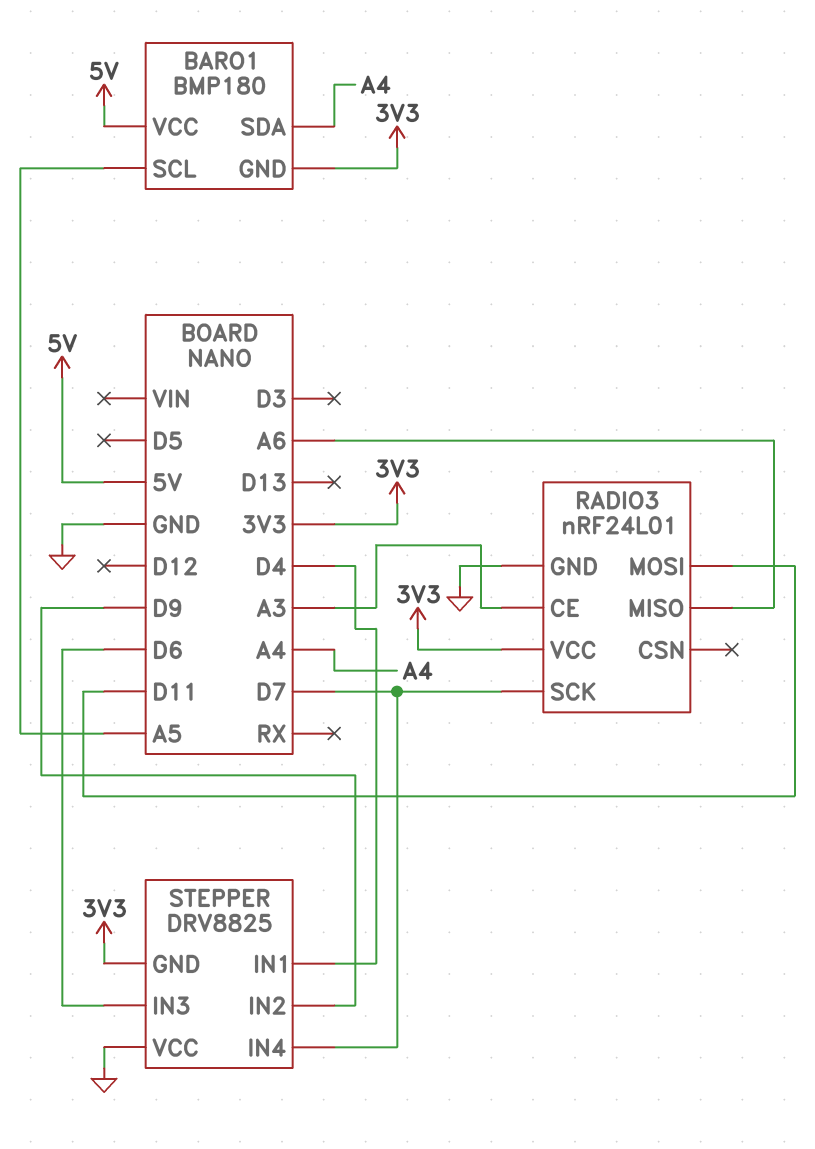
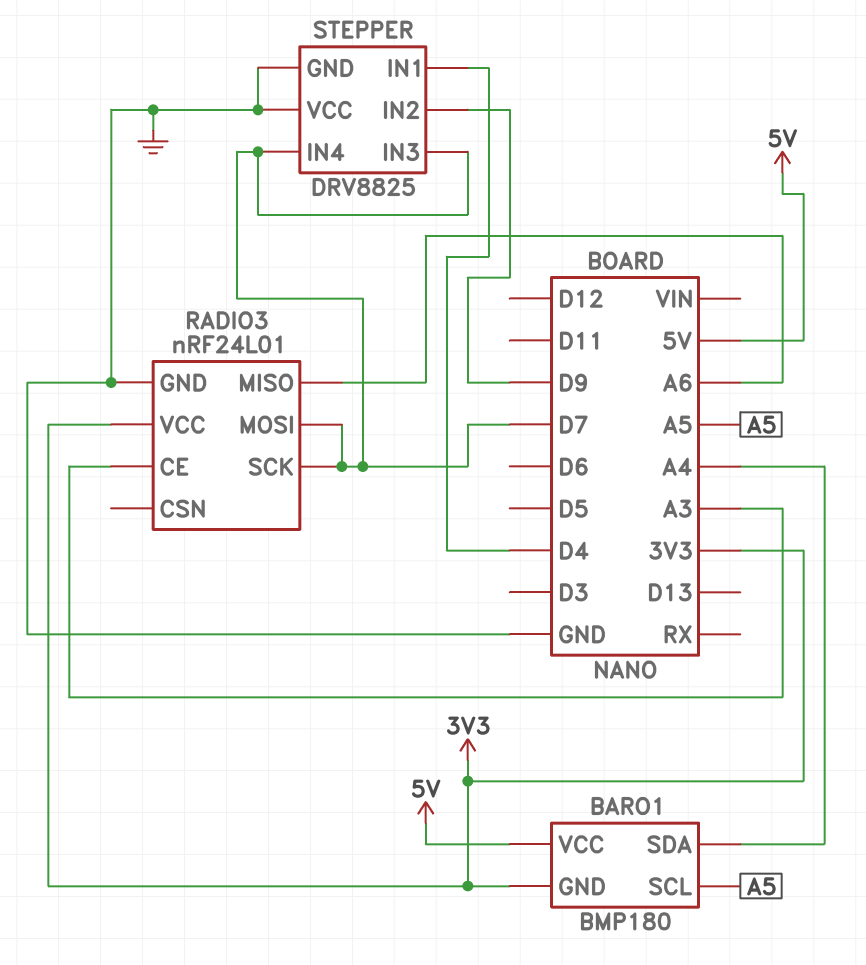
RADIO3 pin MOSI: D11 -> D7
STEPPER pin GND: 3V3 -> GND
STEPPER pin IN3: D6 -> D7

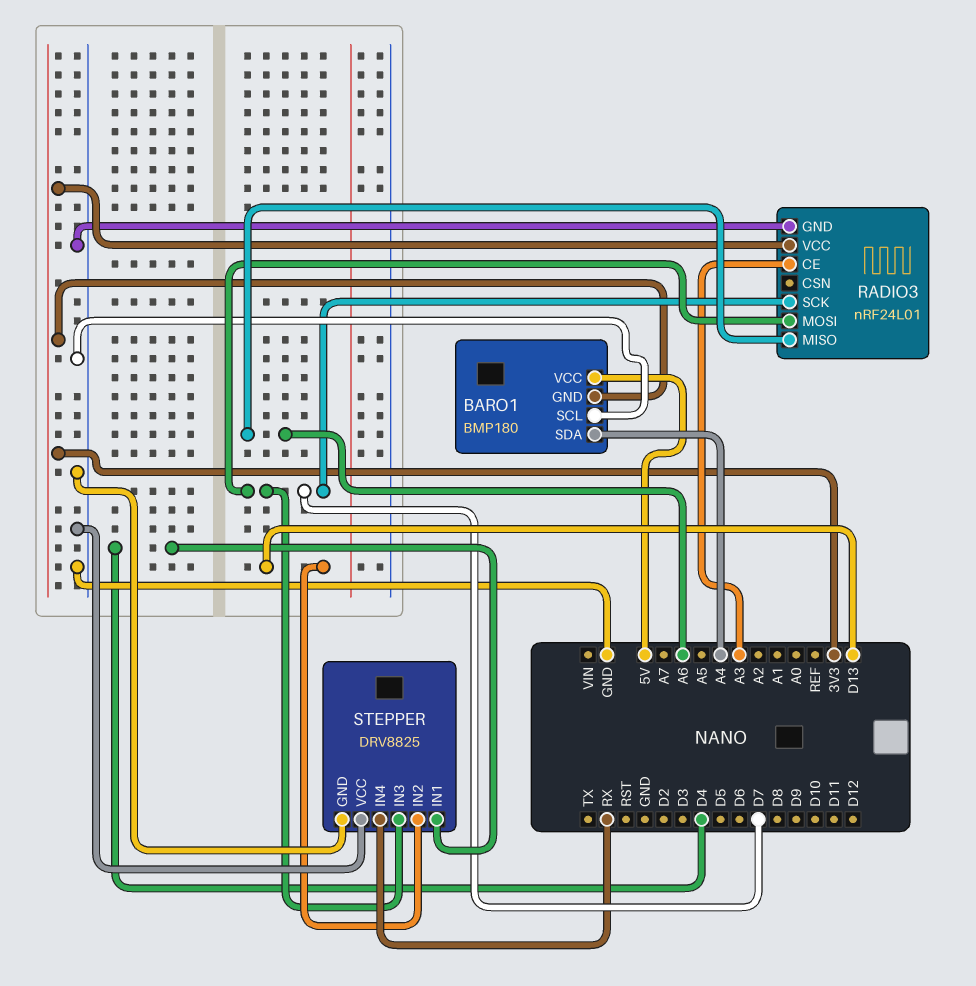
BARO1 pin SCL: A5 -> GND
STEPPER pin IN2: D9 -> D13
STEPPER pin IN4: D7 -> RX

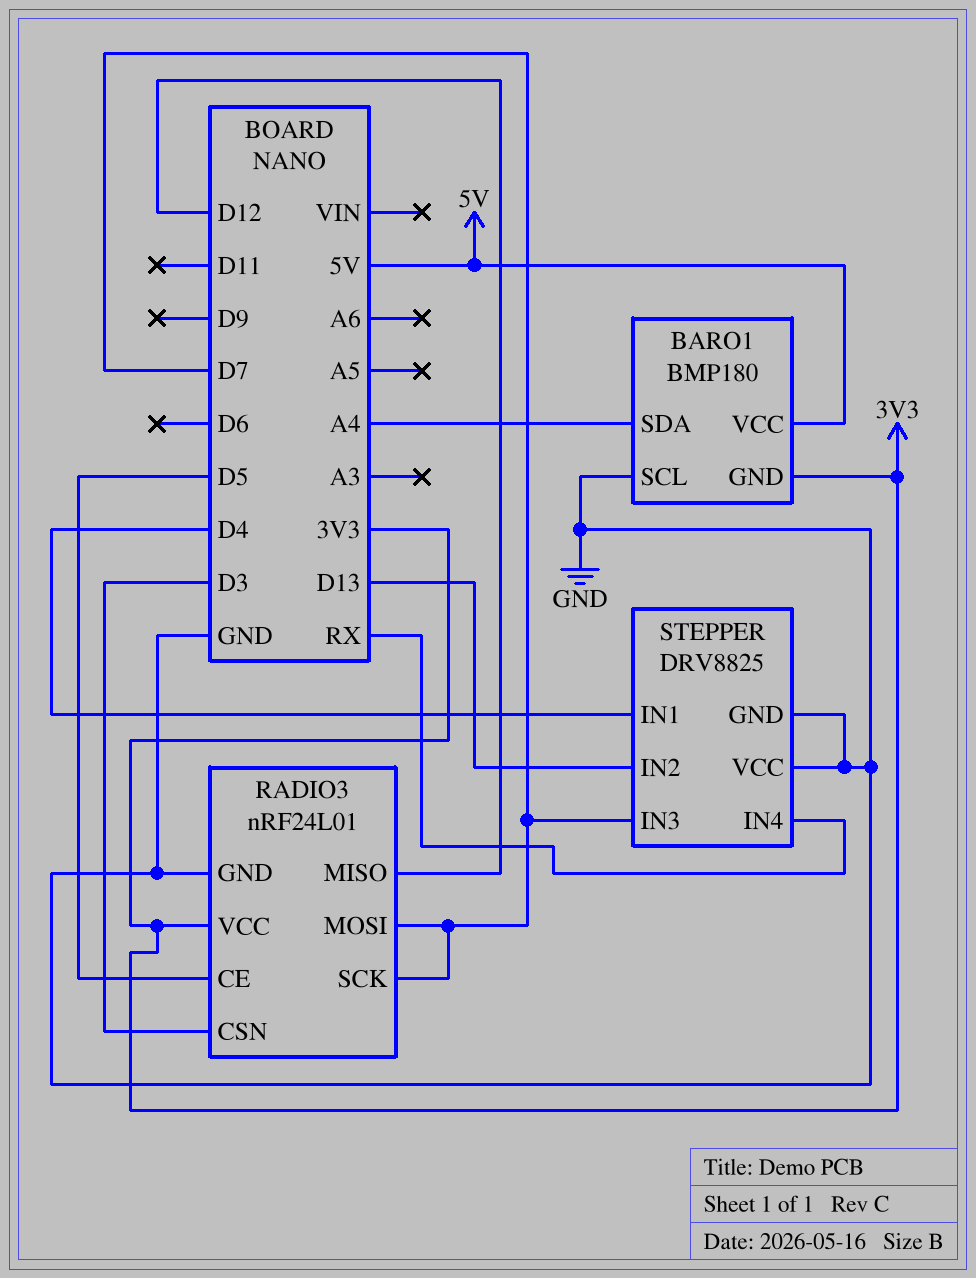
RADIO3 pin CE: A3 -> D5
RADIO3 pin CSN: none -> D3
RADIO3 pin MISO: A6 -> D12

